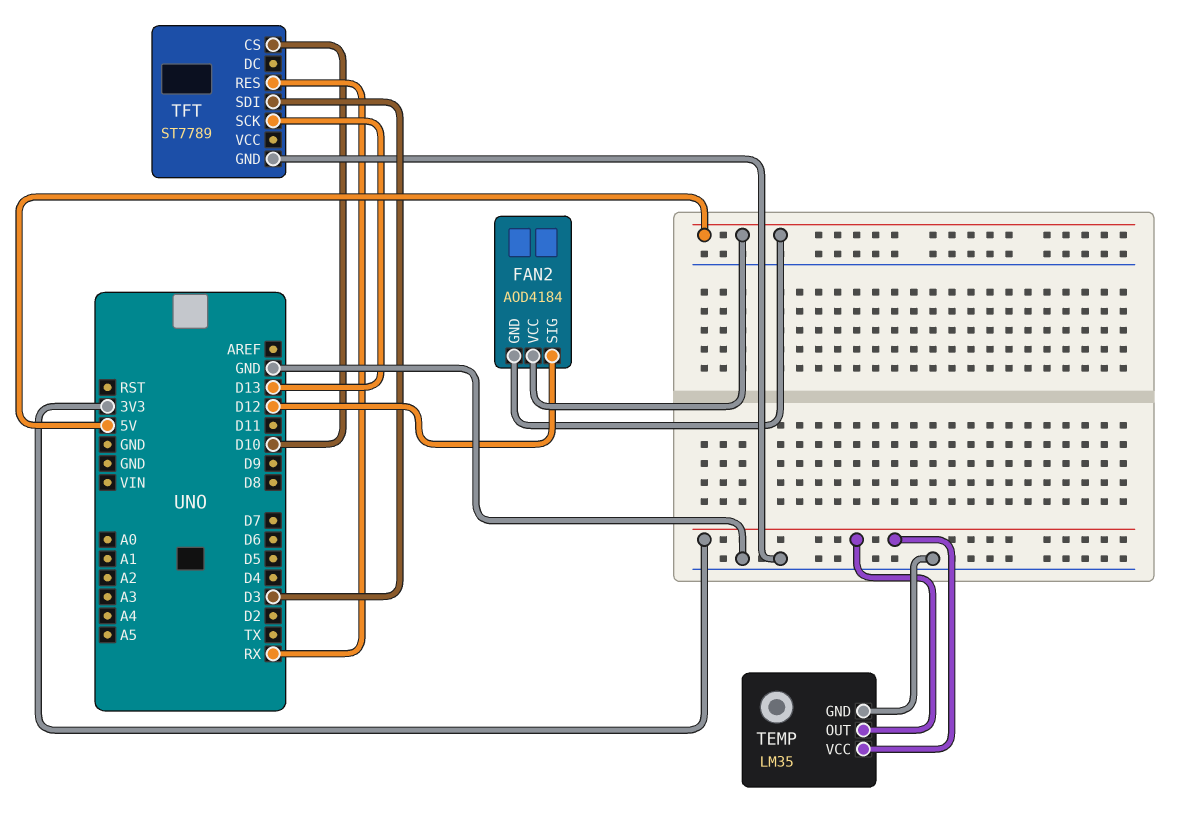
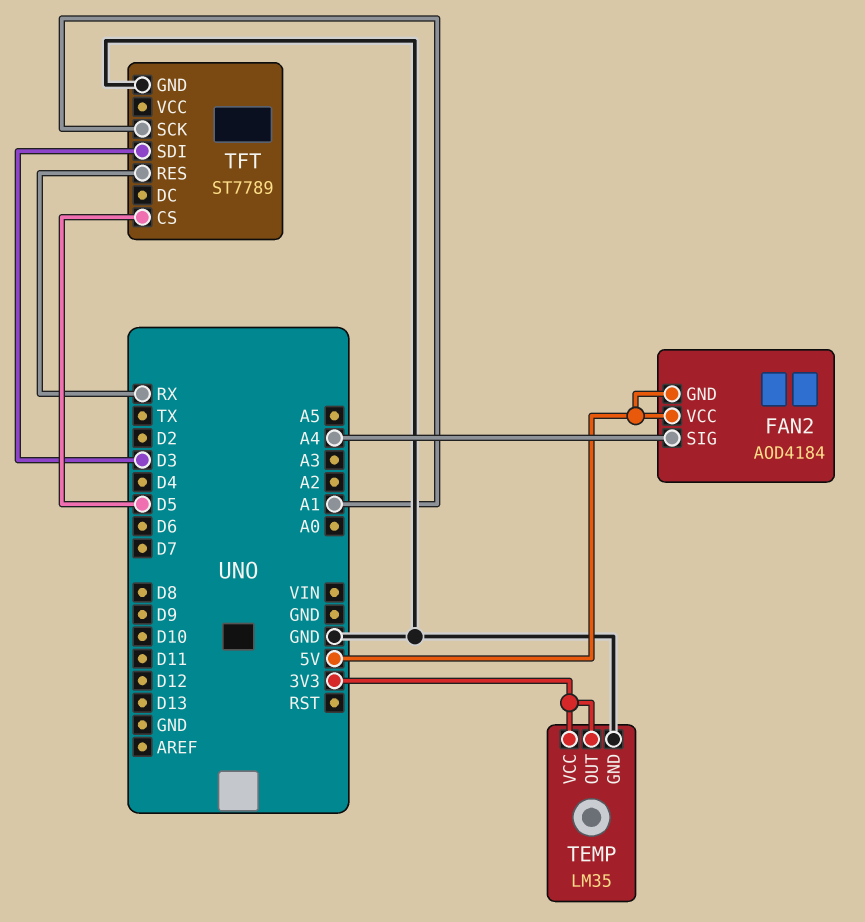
FAN2 pin SIG: D12 -> A4
TFT pin CS: D10 -> D5
TFT pin SCK: D13 -> A1

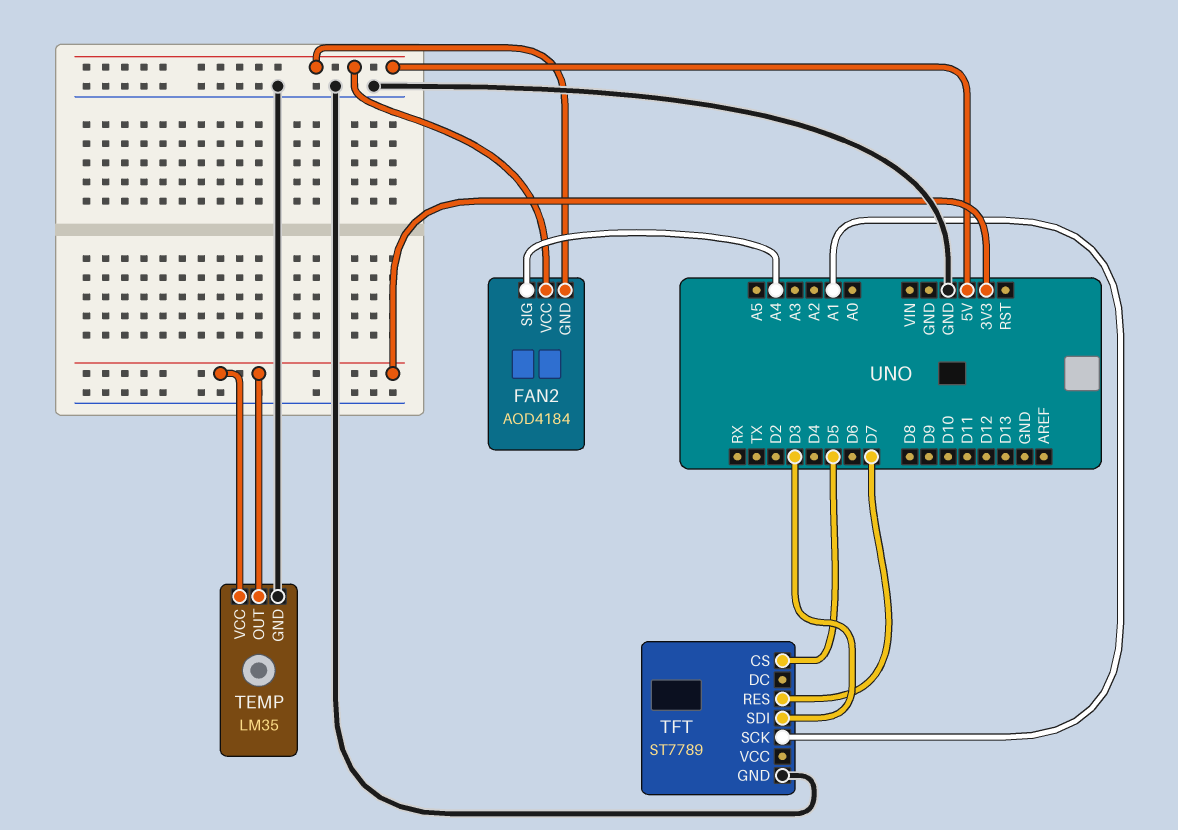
TFT pin RES: RX -> D7

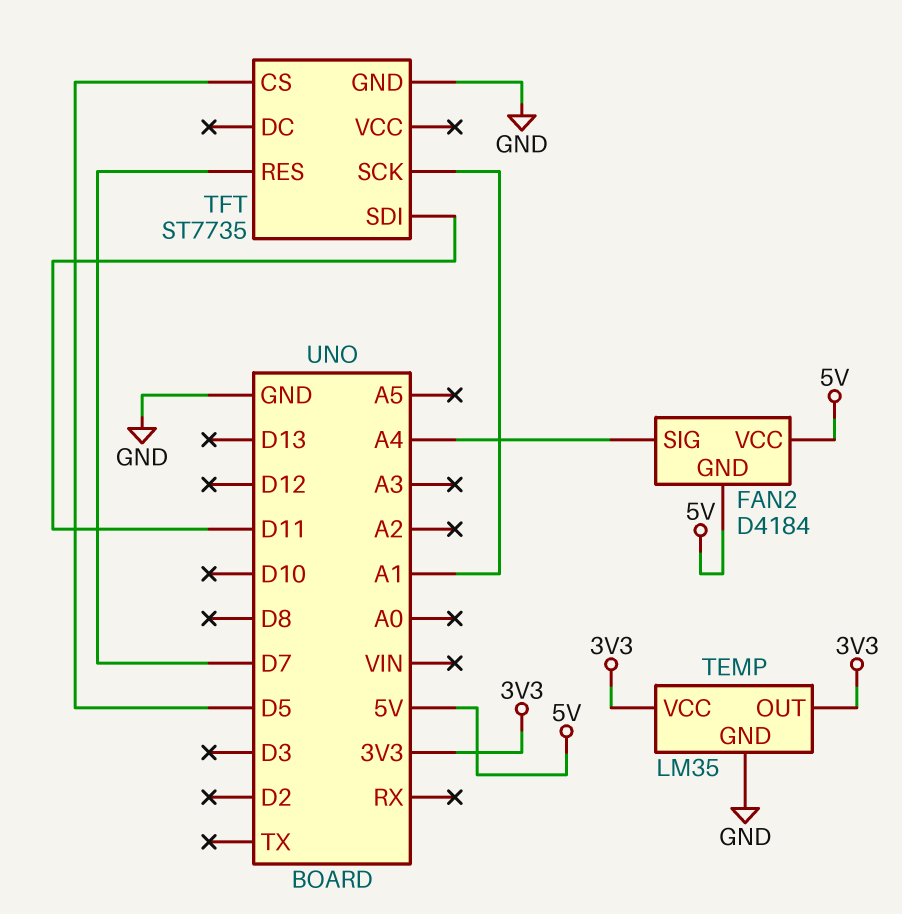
FAN2: AOD4184 -> D4184
TFT: ST7789 -> ST7735
TFT pin SDI: D3 -> D11

